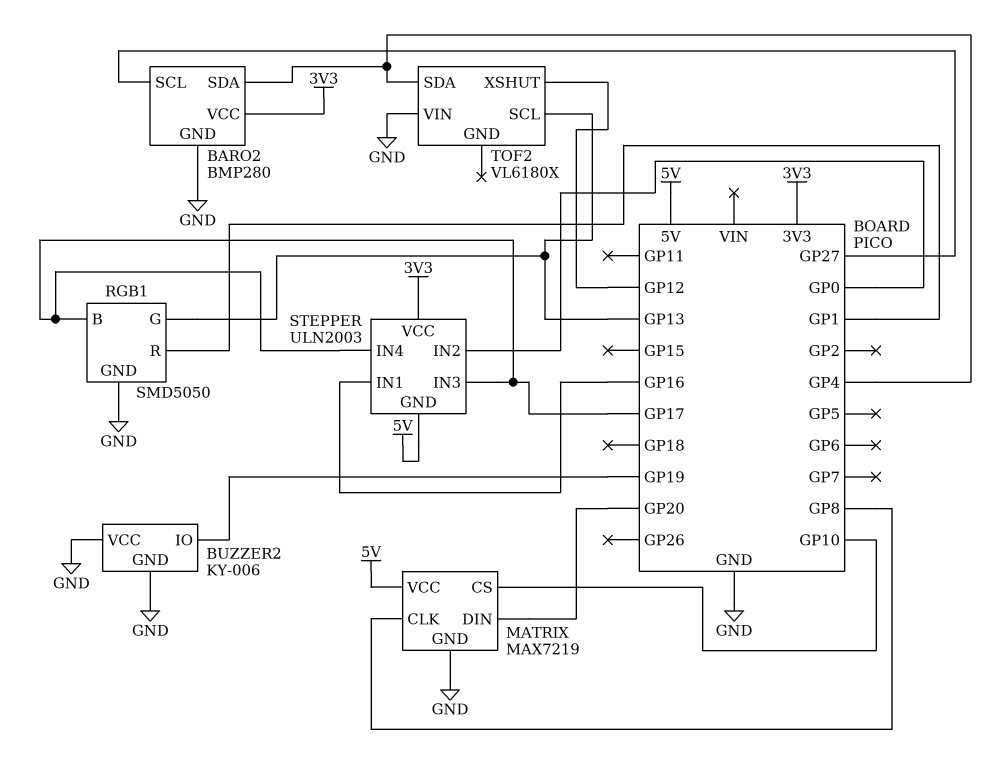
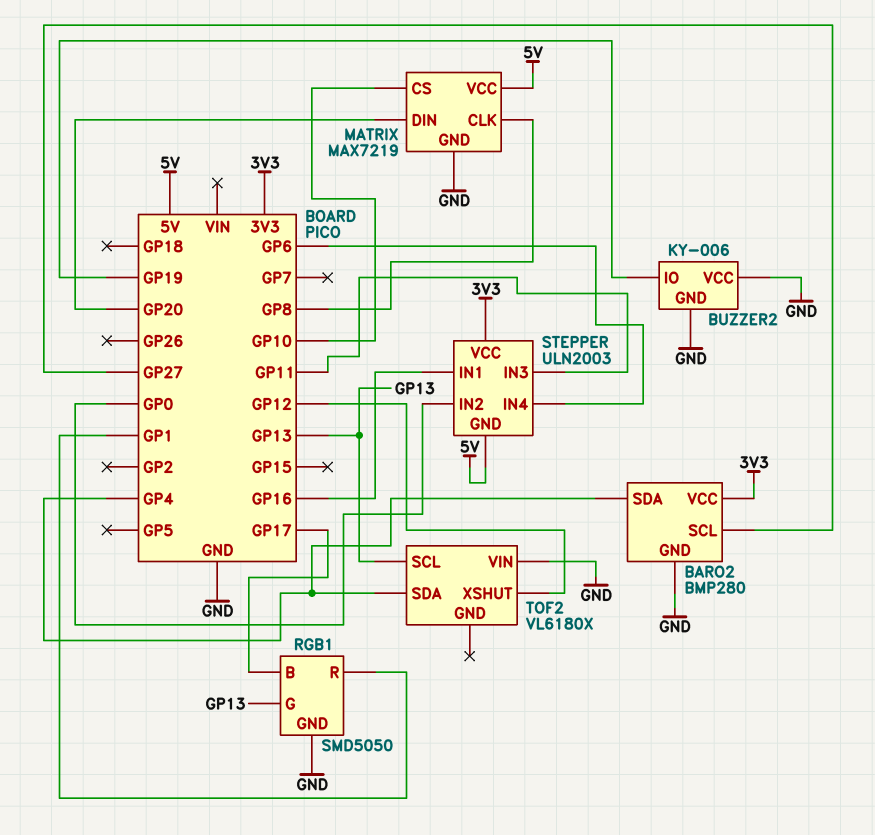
STEPPER pin IN3: GP17 -> GP11
STEPPER pin IN4: GP17 -> GP6

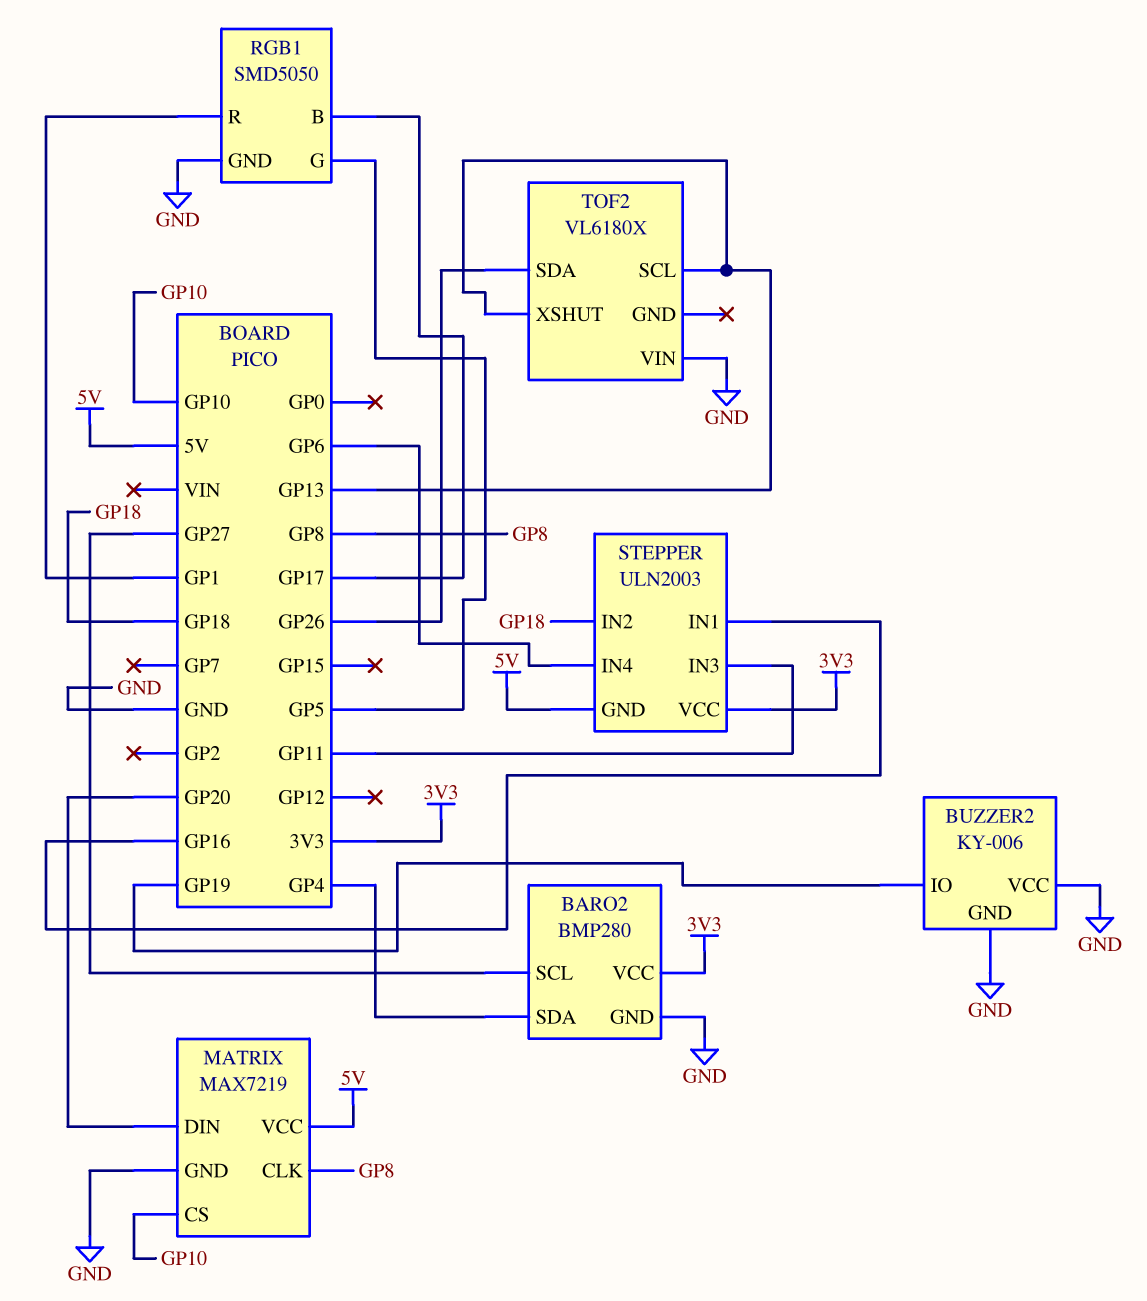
RGB1 pin G: GP13 -> GP5
STEPPER pin IN2: GP0 -> GP18
TOF2 pin SDA: GP4 -> GP26
TOF2 pin XSHUT: GP12 -> GP13

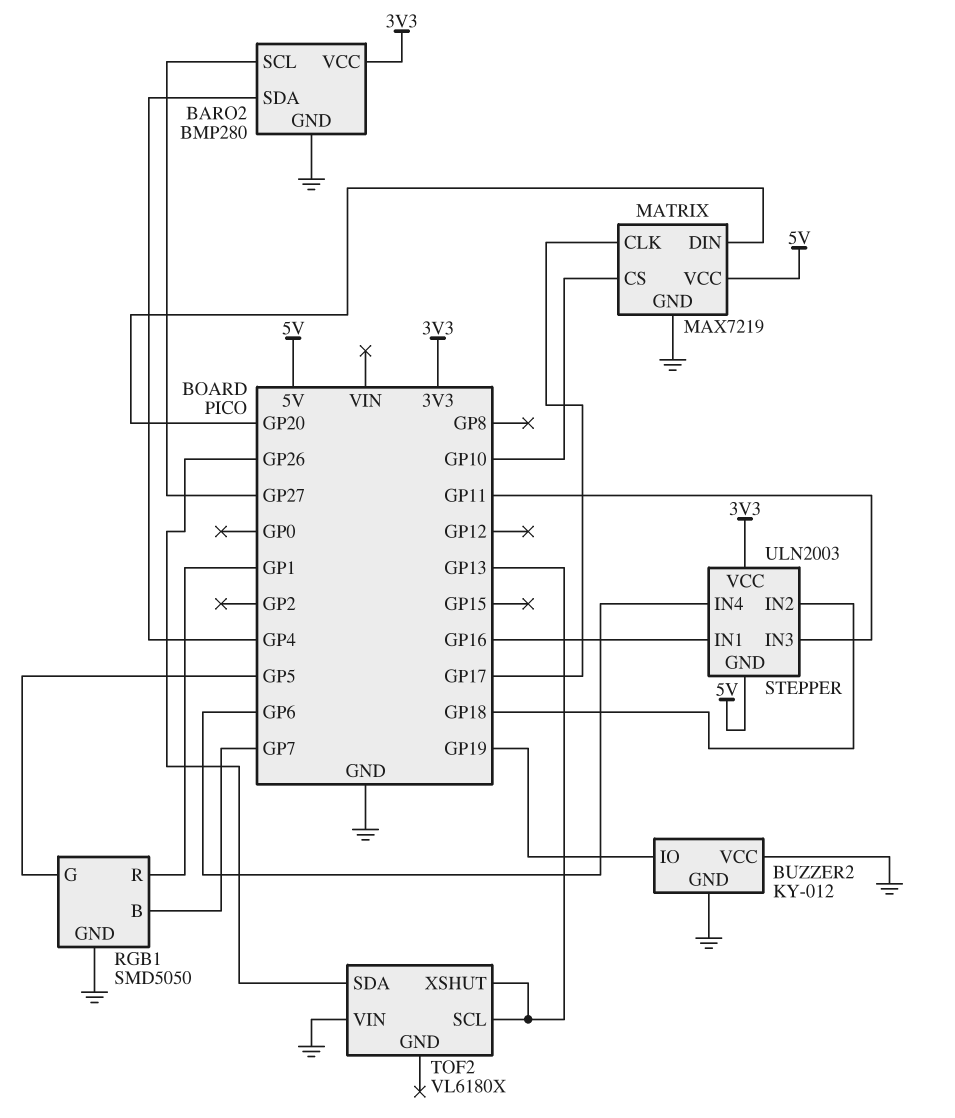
BUZZER2: KY-006 -> KY-012
MATRIX pin CLK: GP8 -> GP17
RGB1 pin B: GP17 -> GP7

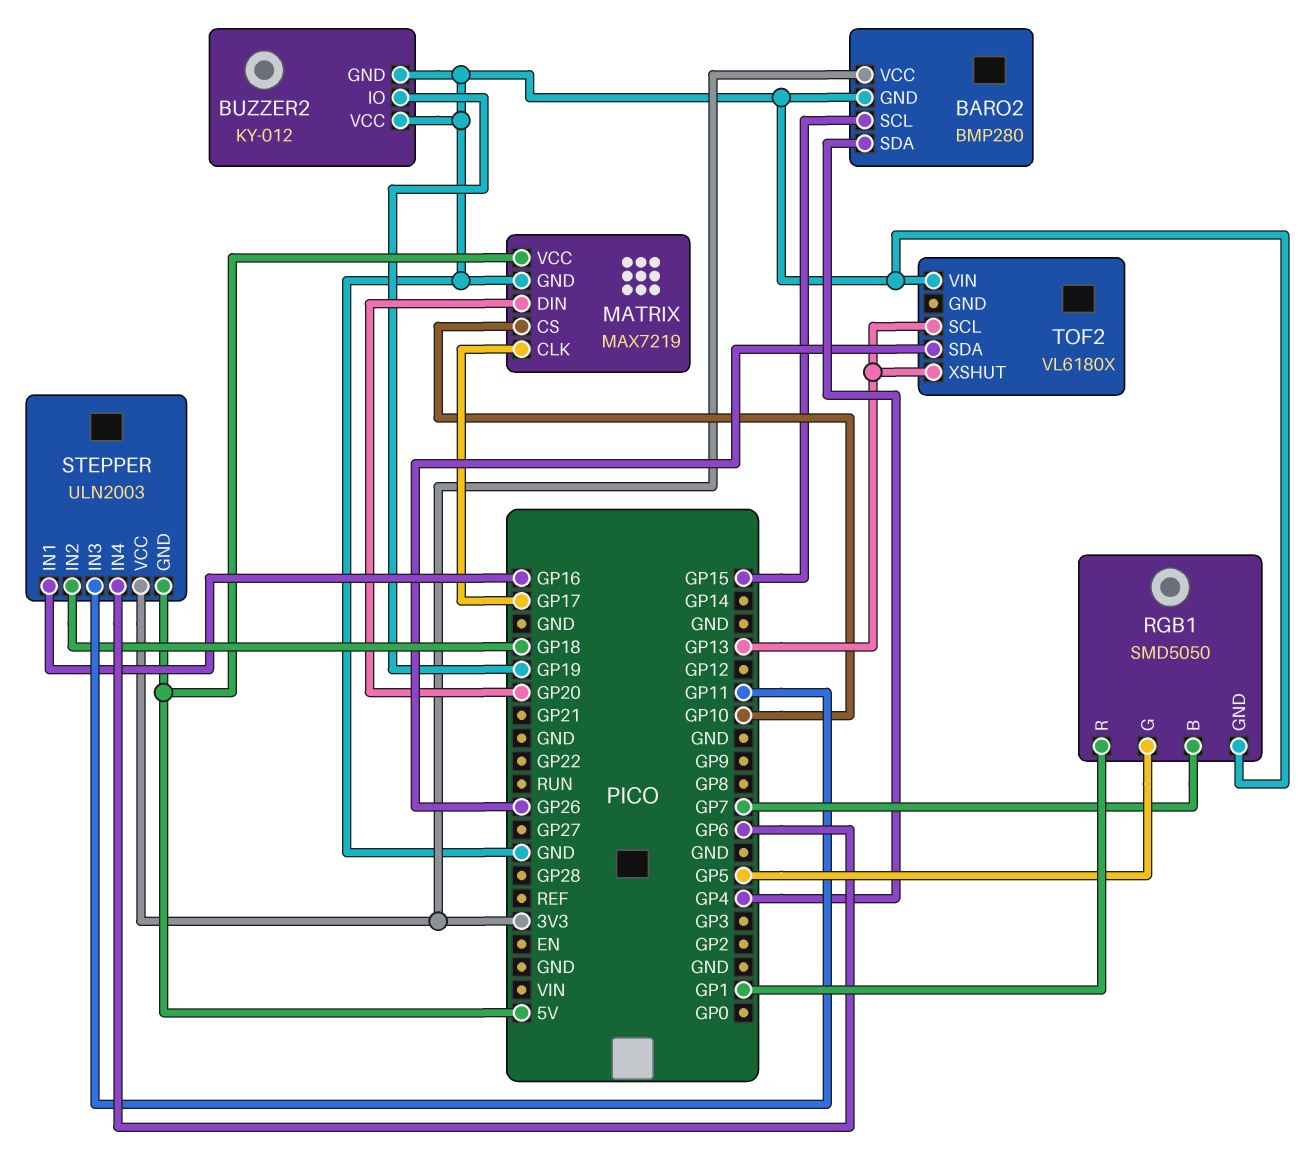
BARO2 pin SCL: GP27 -> GP15

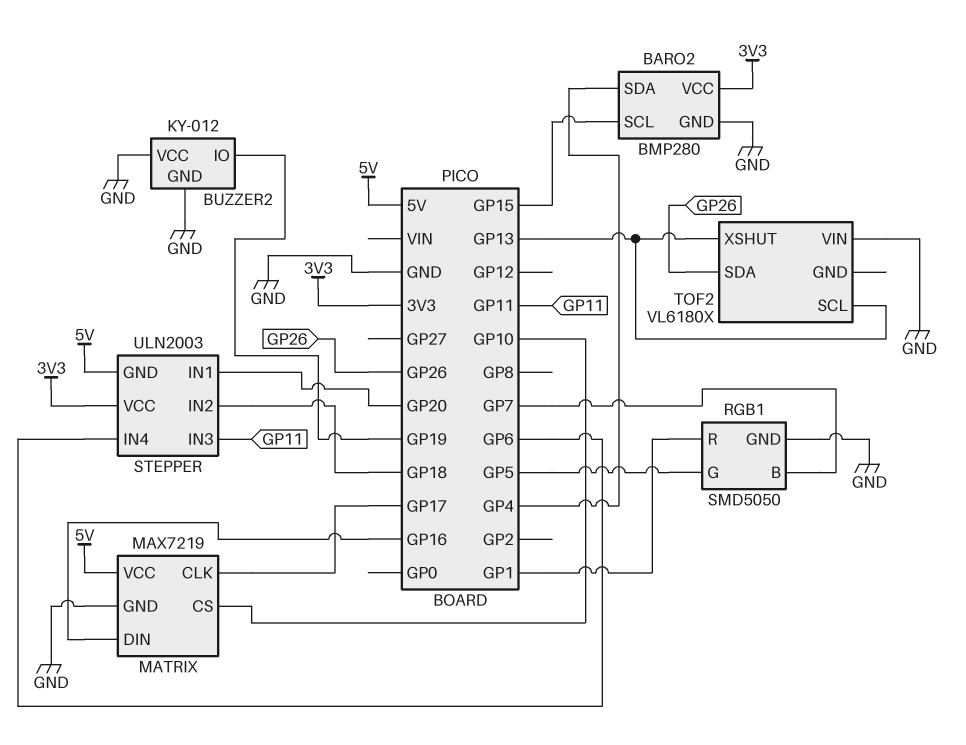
MATRIX pin DIN: GP20 -> GP16
STEPPER pin IN1: GP16 -> GP20

